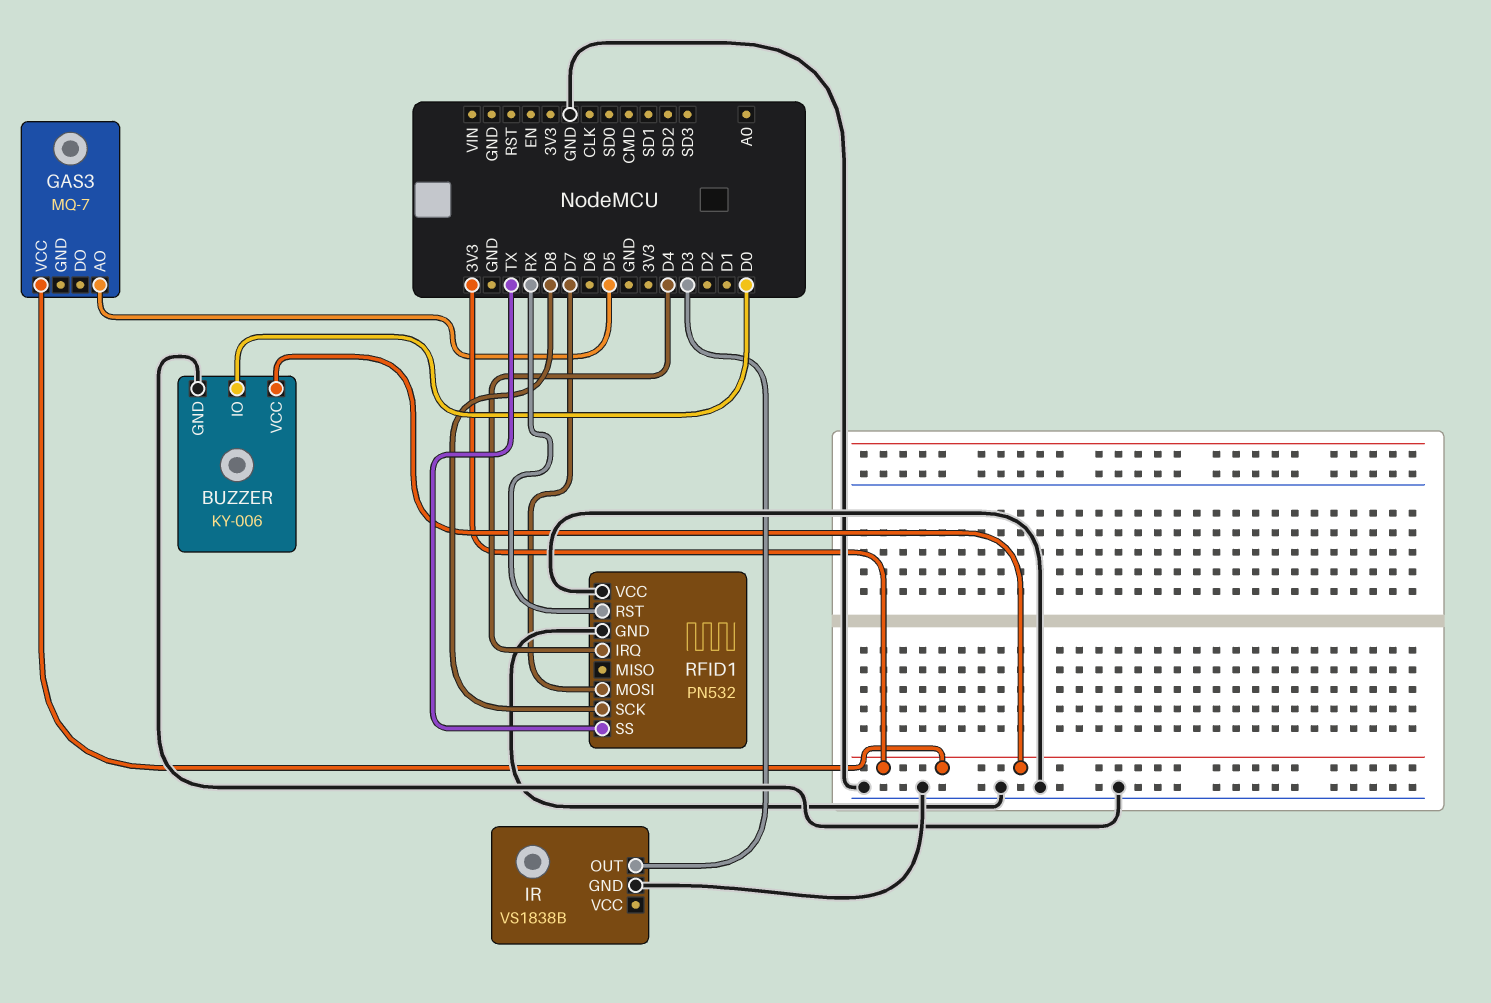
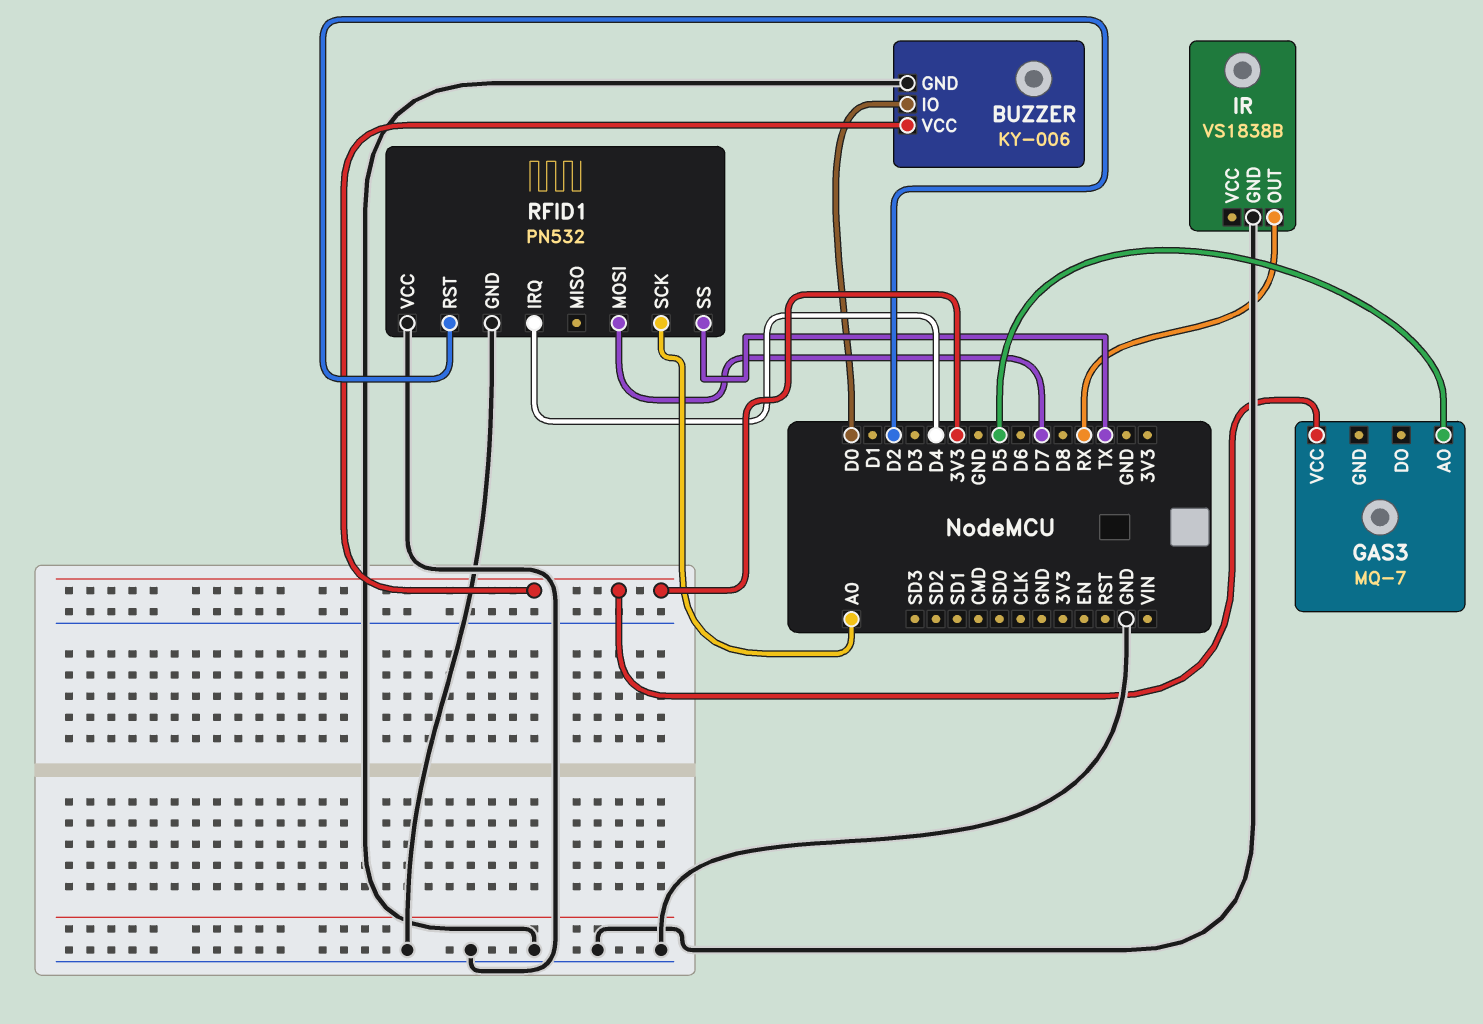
IR pin OUT: D3 -> RX
RFID1 pin RST: RX -> D2
RFID1 pin SCK: D8 -> A0

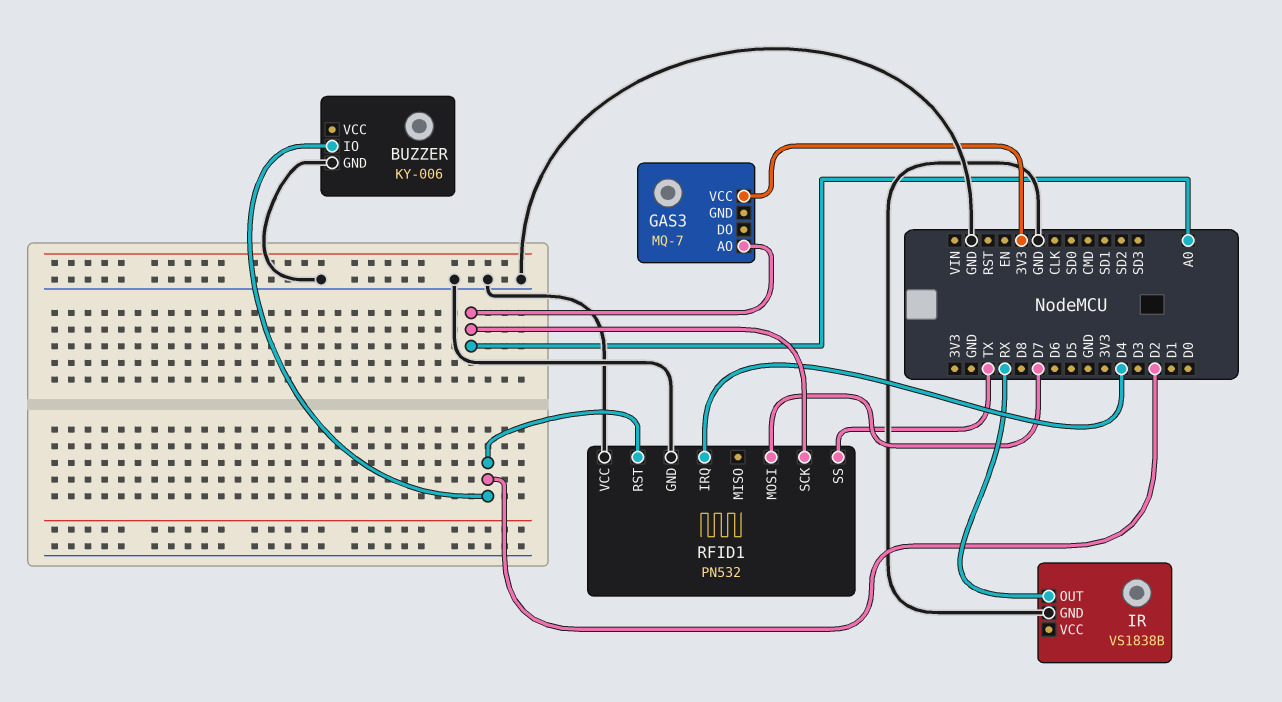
BUZZER pin IO: D0 -> D2
BUZZER pin VCC: 3V3 -> none
GAS3 pin AO: D5 -> A0

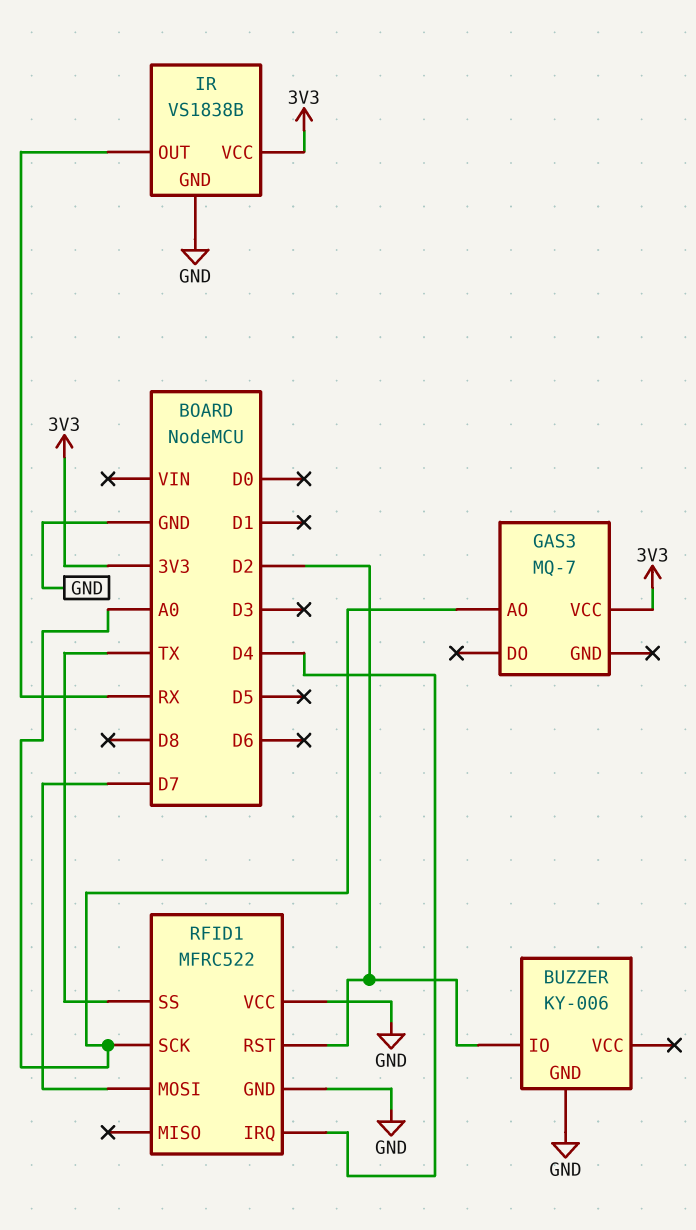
IR pin VCC: none -> 3V3
RFID1: PN532 -> MFRC522

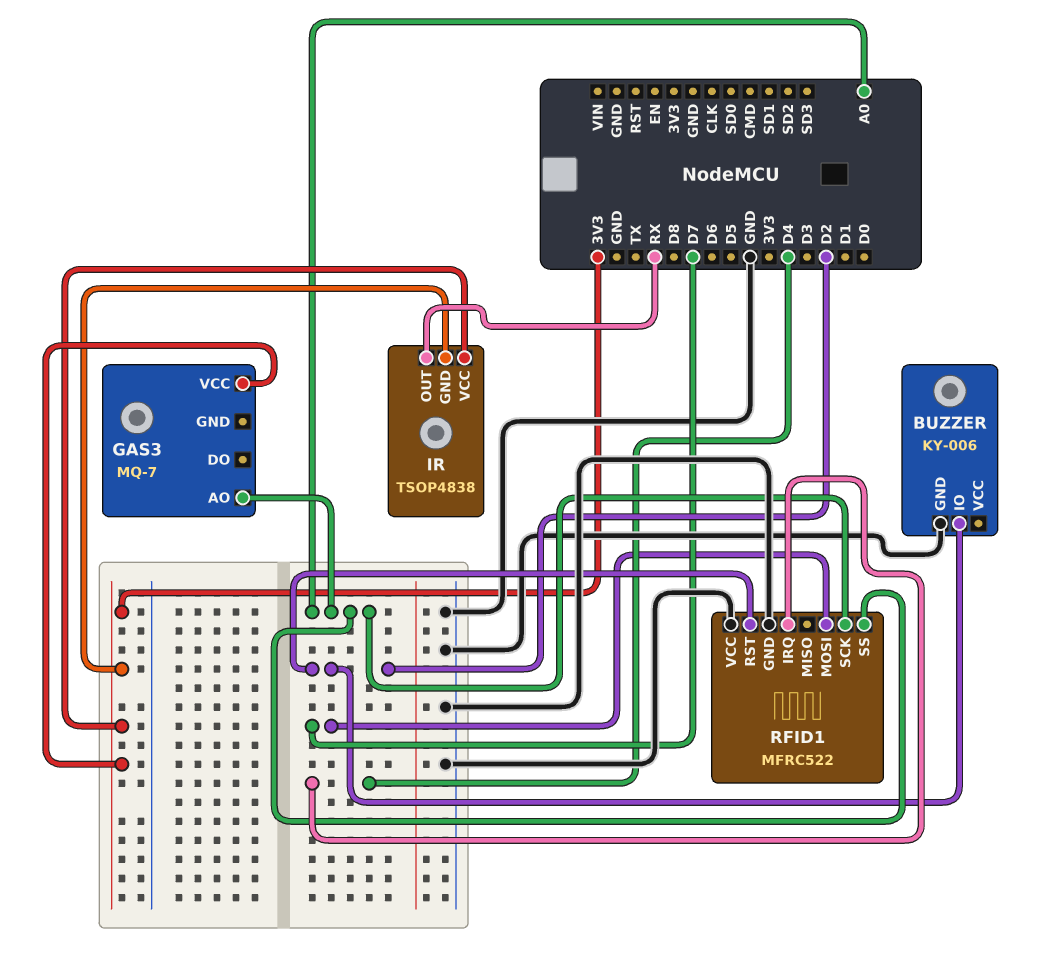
IR: VS1838B -> TSOP4838
IR pin GND: GND -> 3V3
RFID1 pin SS: TX -> A0

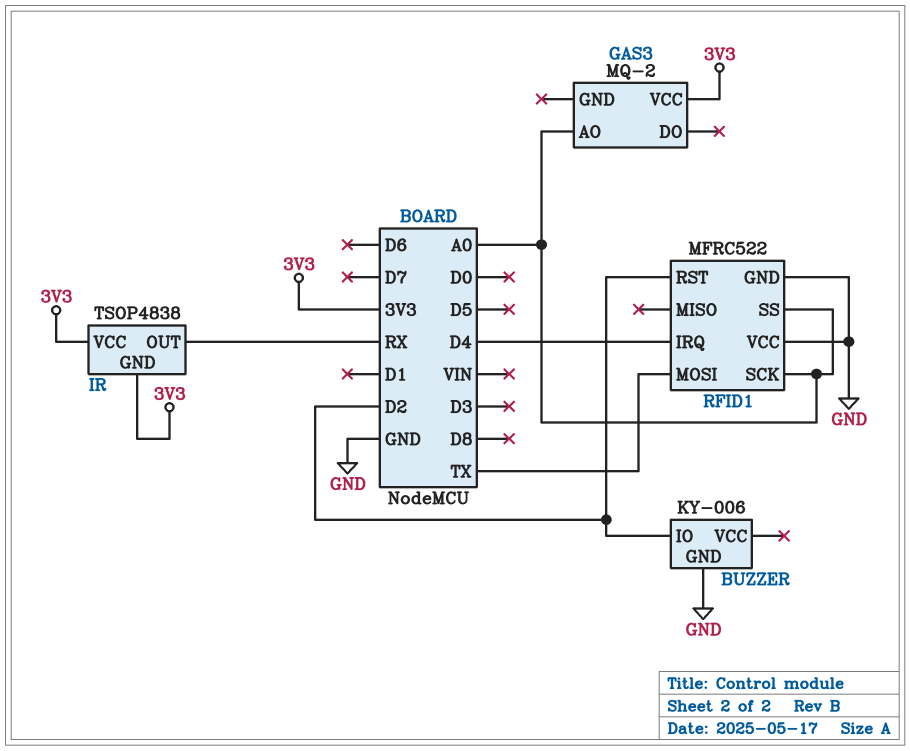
GAS3: MQ-7 -> MQ-2
RFID1 pin MOSI: D7 -> TX

